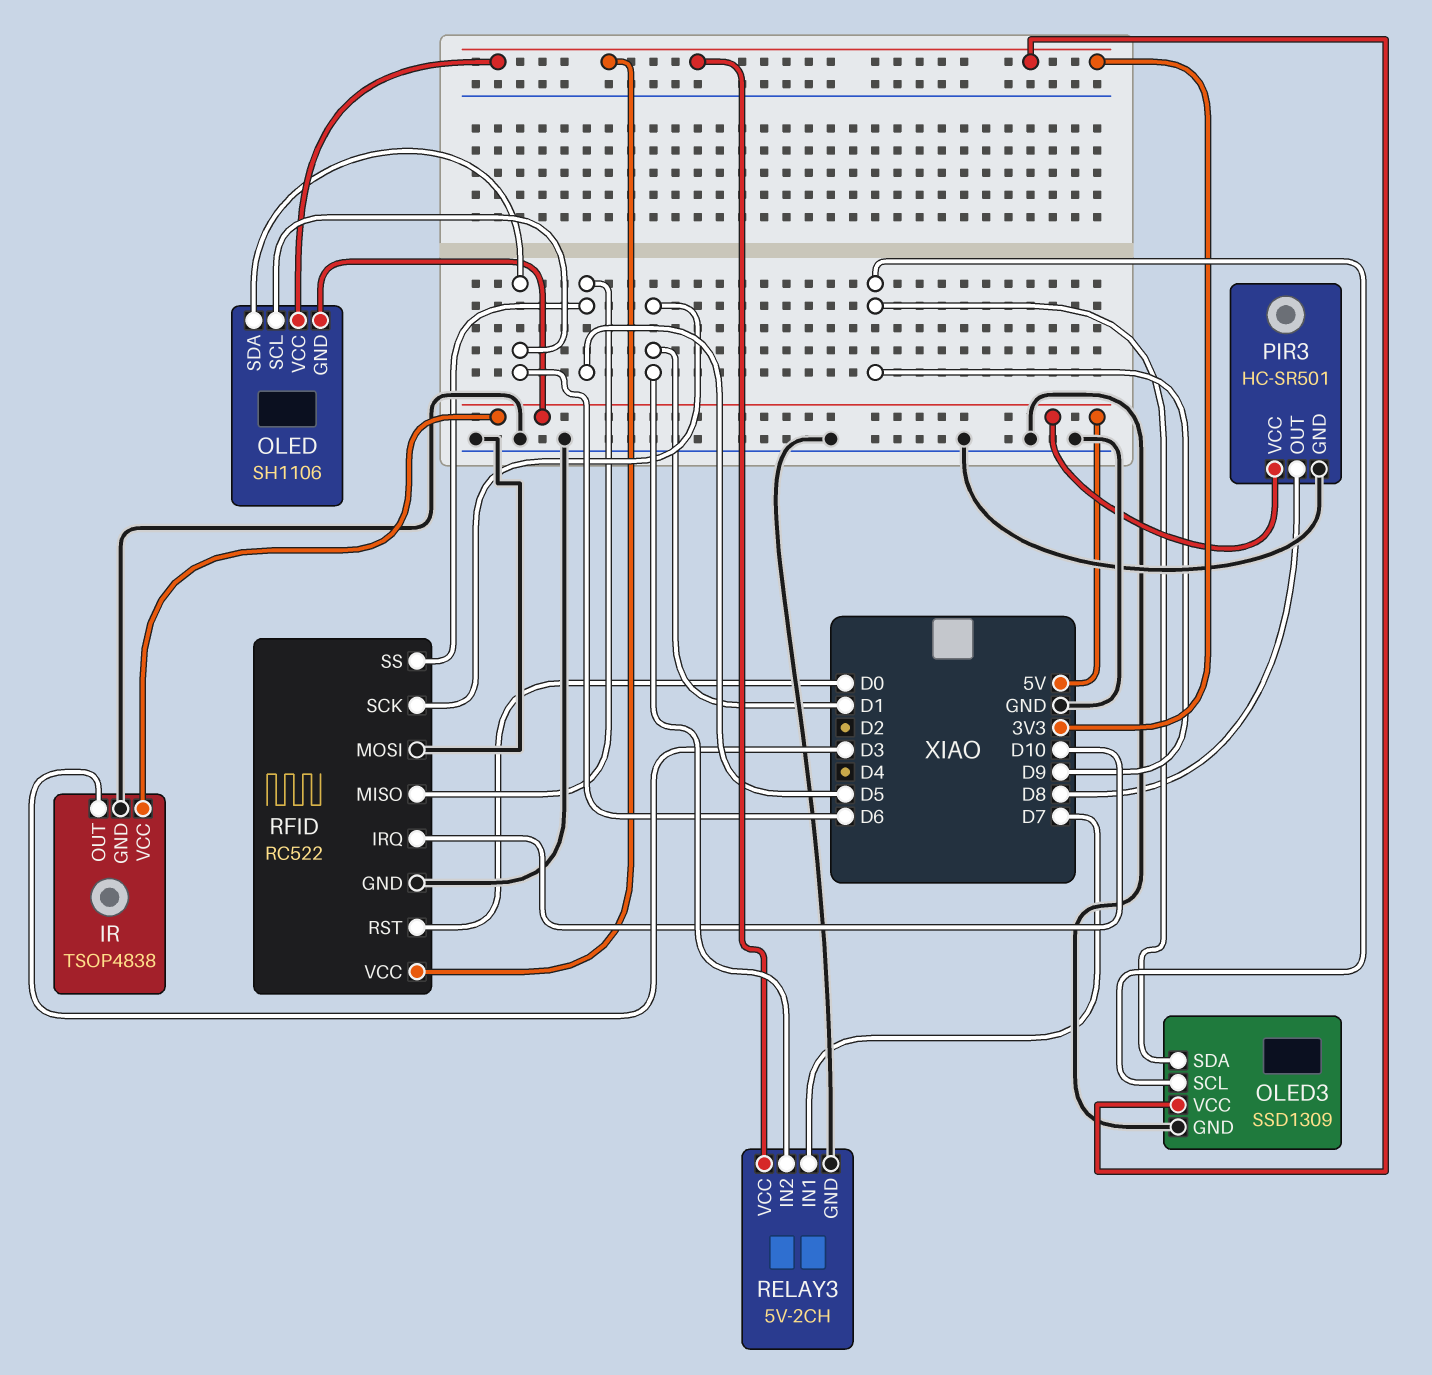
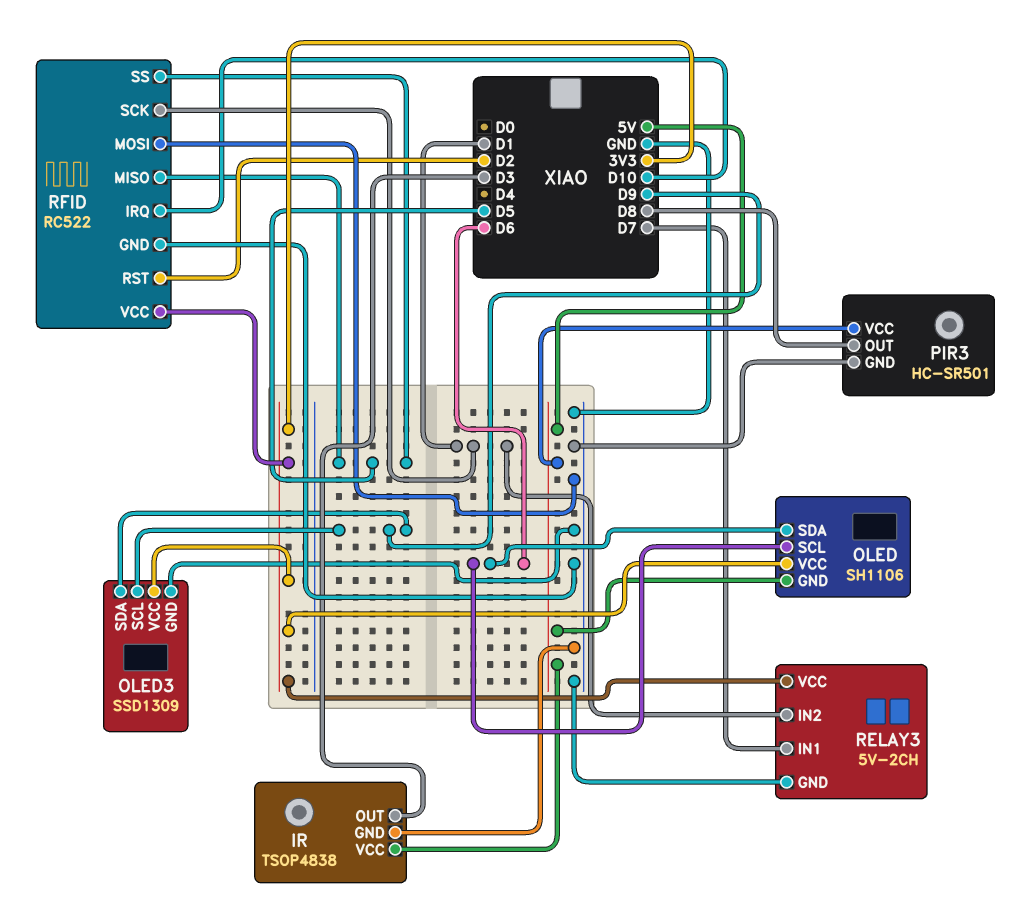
RFID pin RST: D0 -> D2

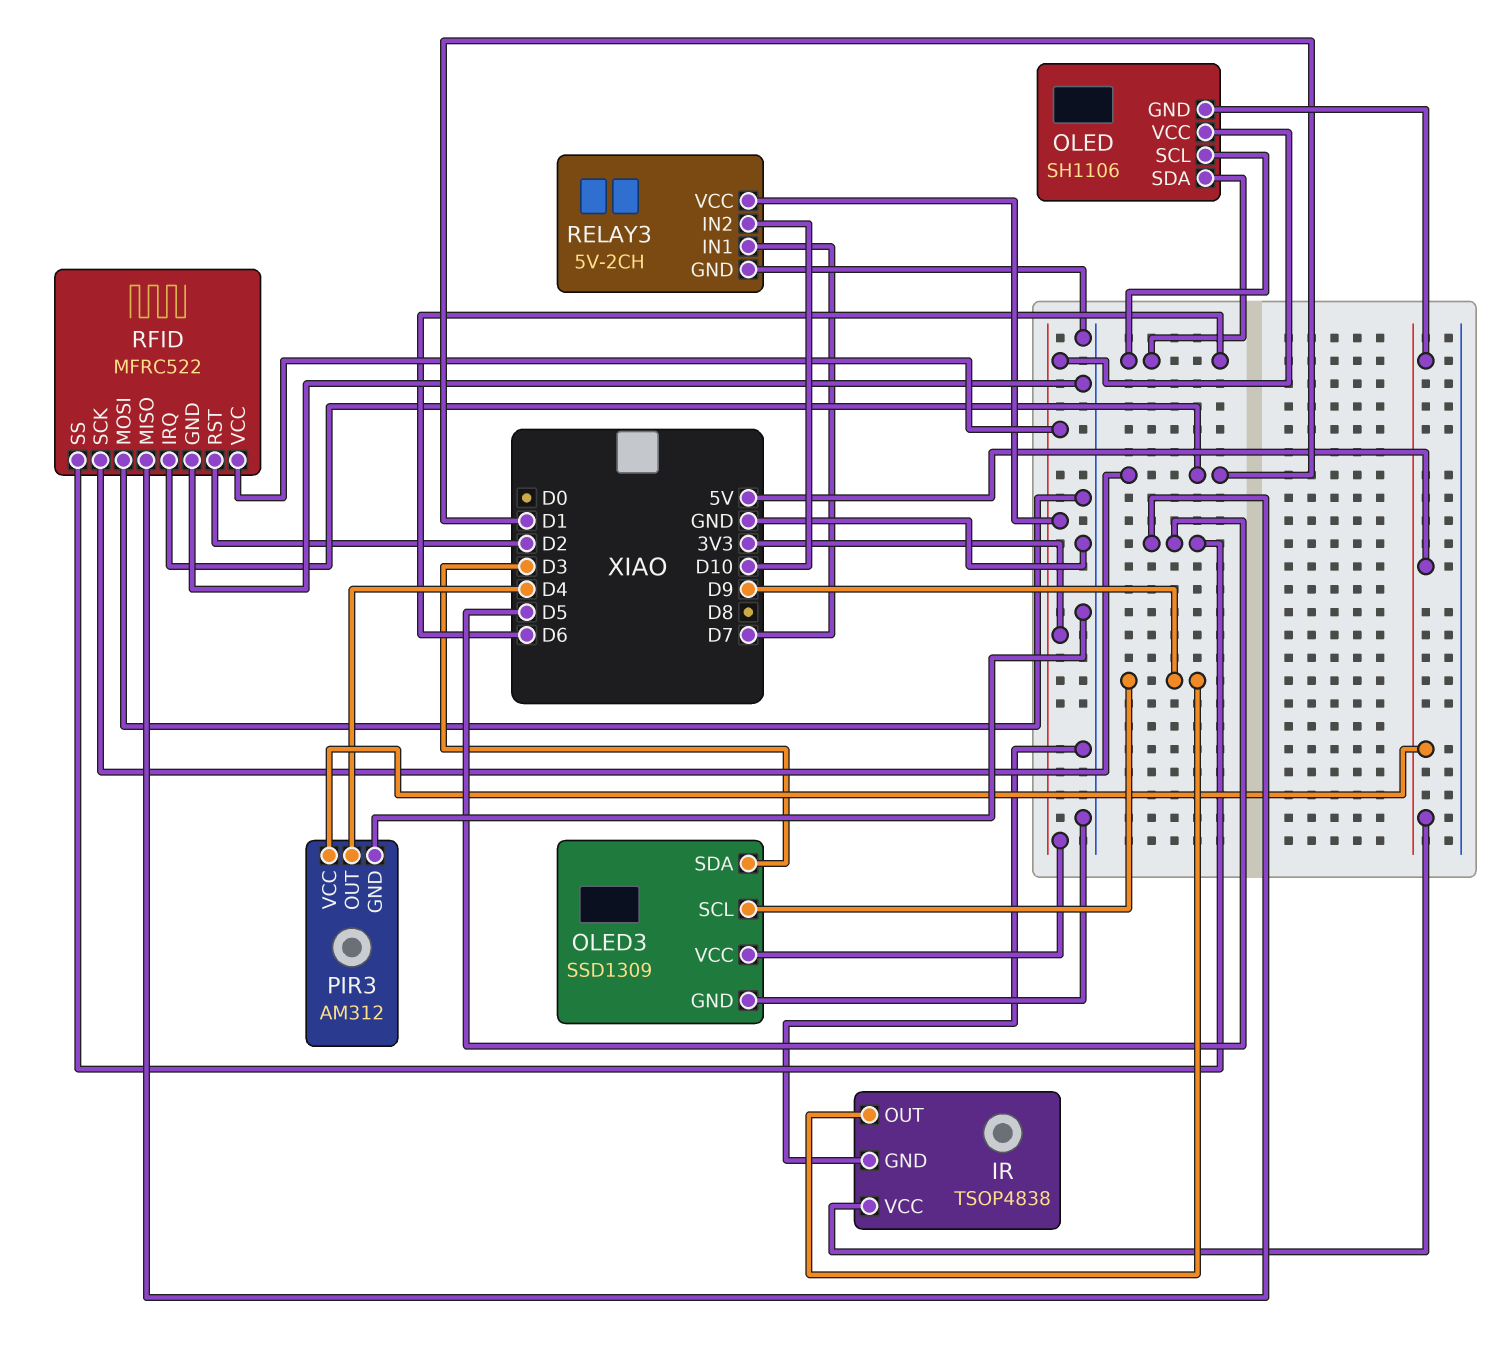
IR pin OUT: D3 -> D9
OLED3 pin SDA: D9 -> D3
PIR3: HC-SR501 -> AM312
PIR3 pin OUT: D8 -> D4
RELAY3 pin IN2: D1 -> D10
RFID: RC522 -> MFRC522
RFID pin IRQ: D10 -> D1

